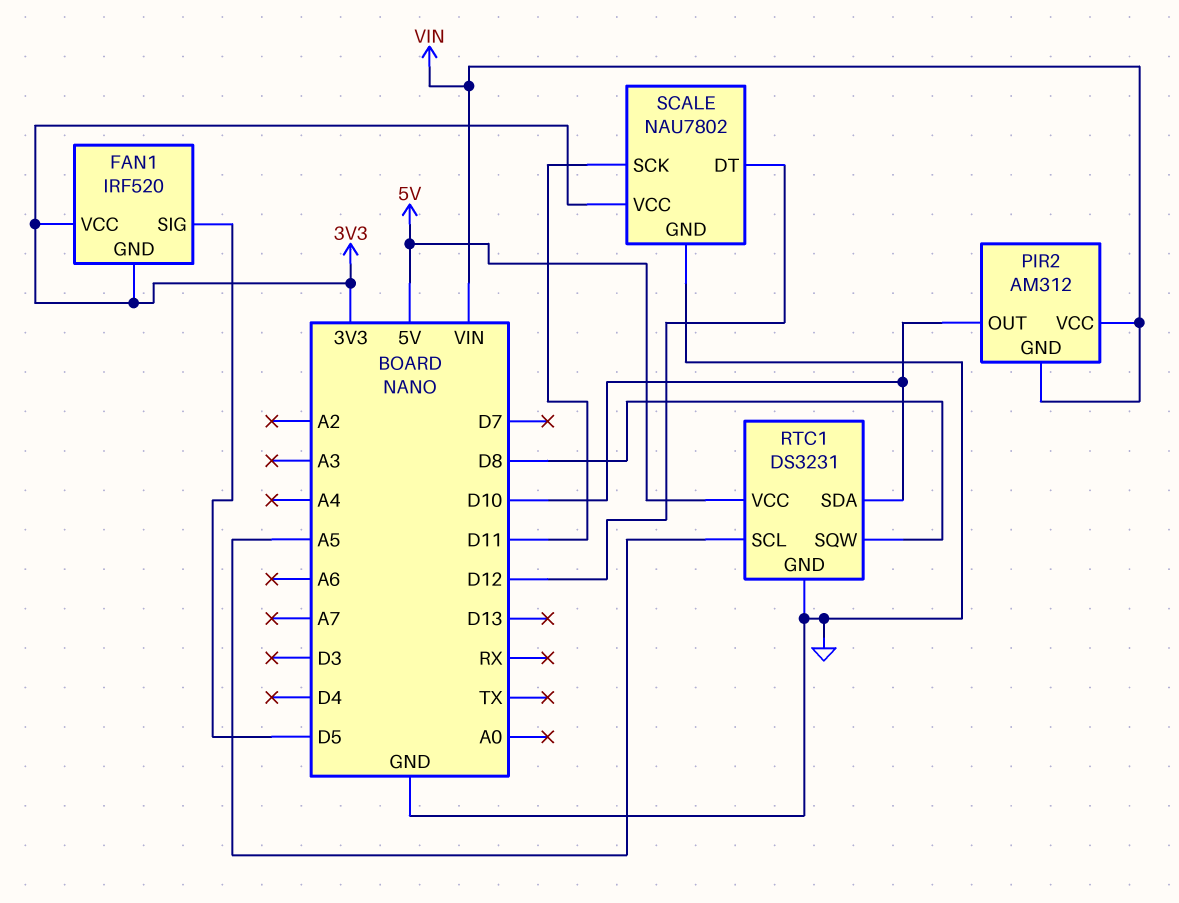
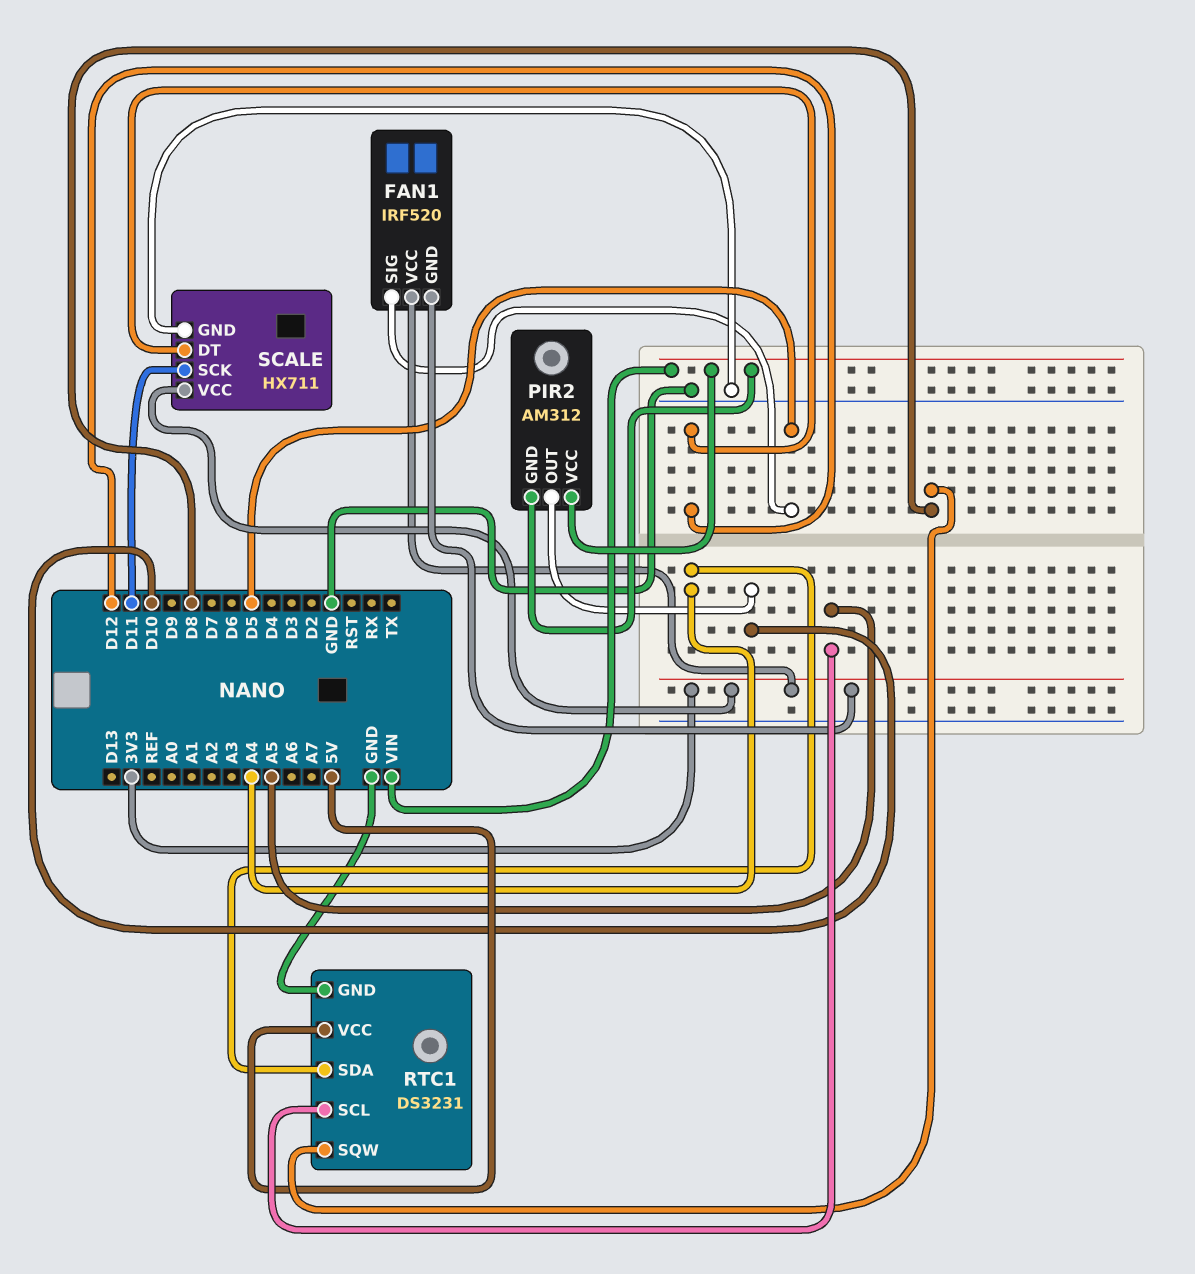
RTC1 pin SDA: D10 -> A4
SCALE: NAU7802 -> HX711

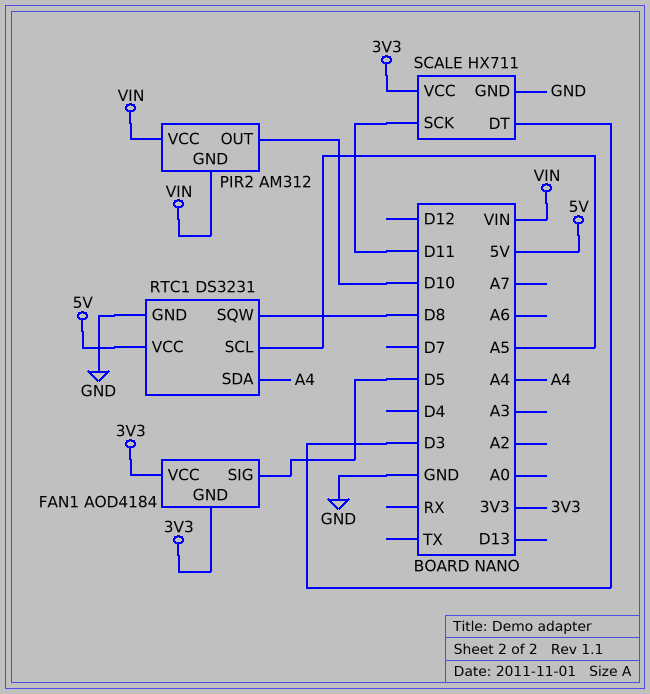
FAN1: IRF520 -> AOD4184
SCALE pin DT: D12 -> D3

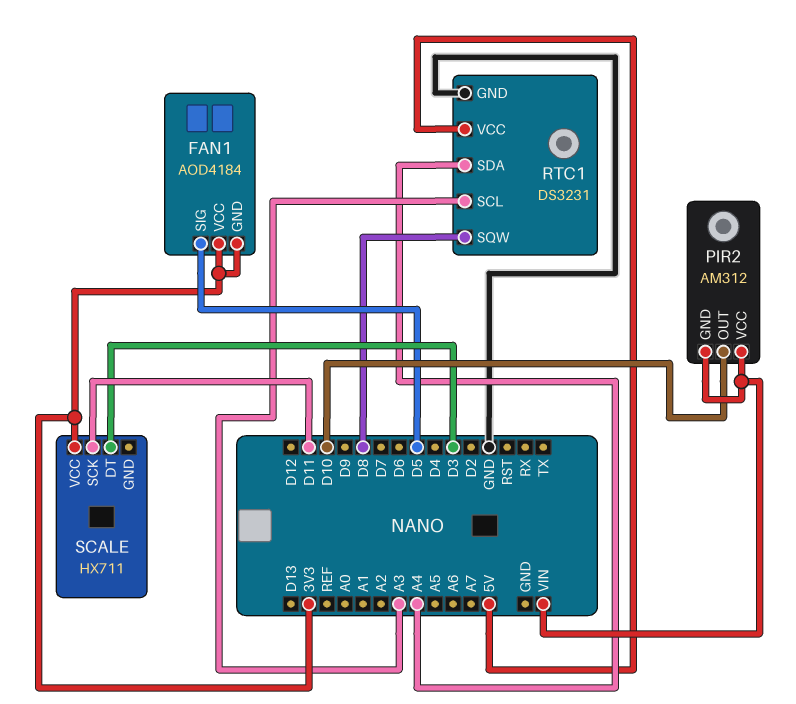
RTC1 pin SCL: A5 -> A3
SCALE pin GND: GND -> none

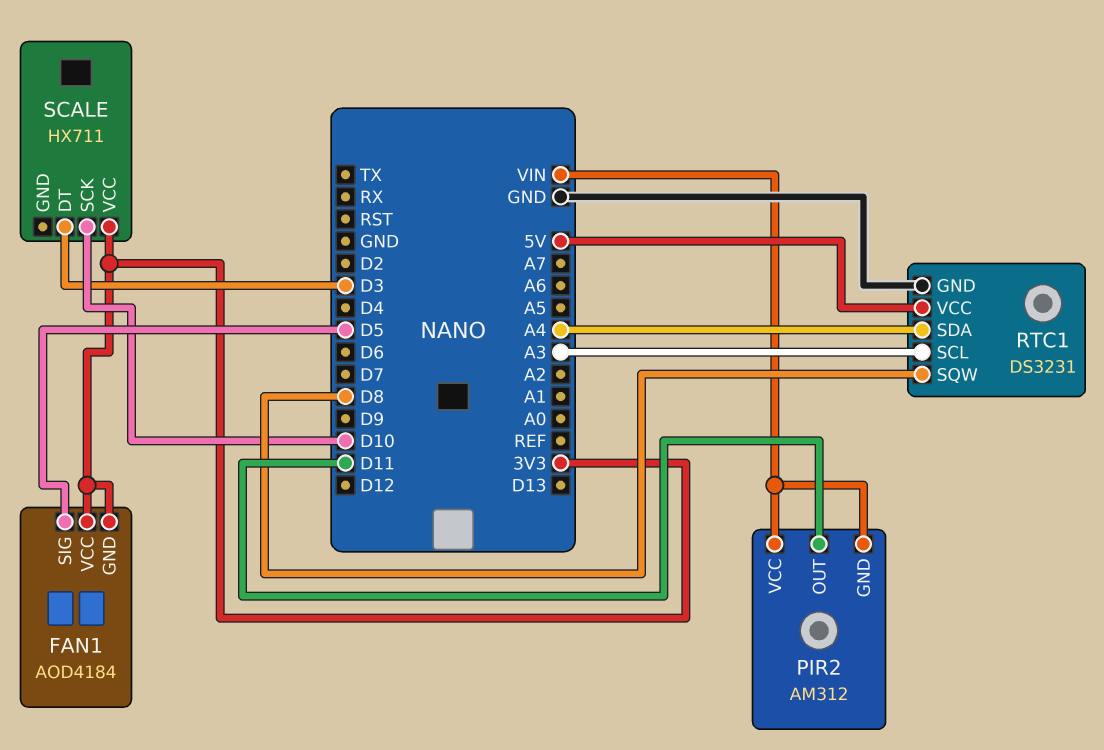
PIR2 pin OUT: D10 -> D11
SCALE pin SCK: D11 -> D10

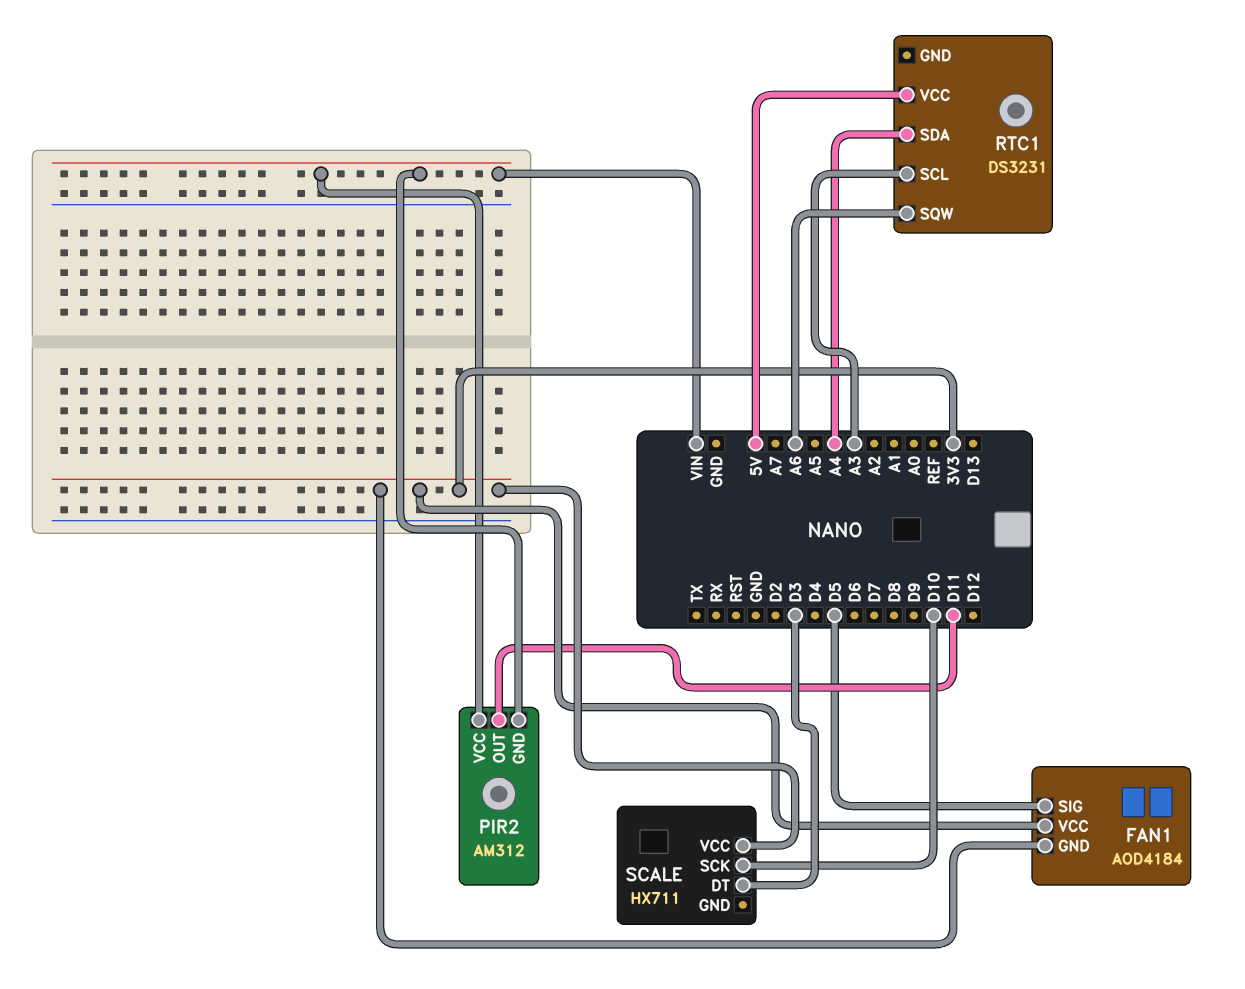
RTC1 pin GND: GND -> none
RTC1 pin SQW: D8 -> A6

